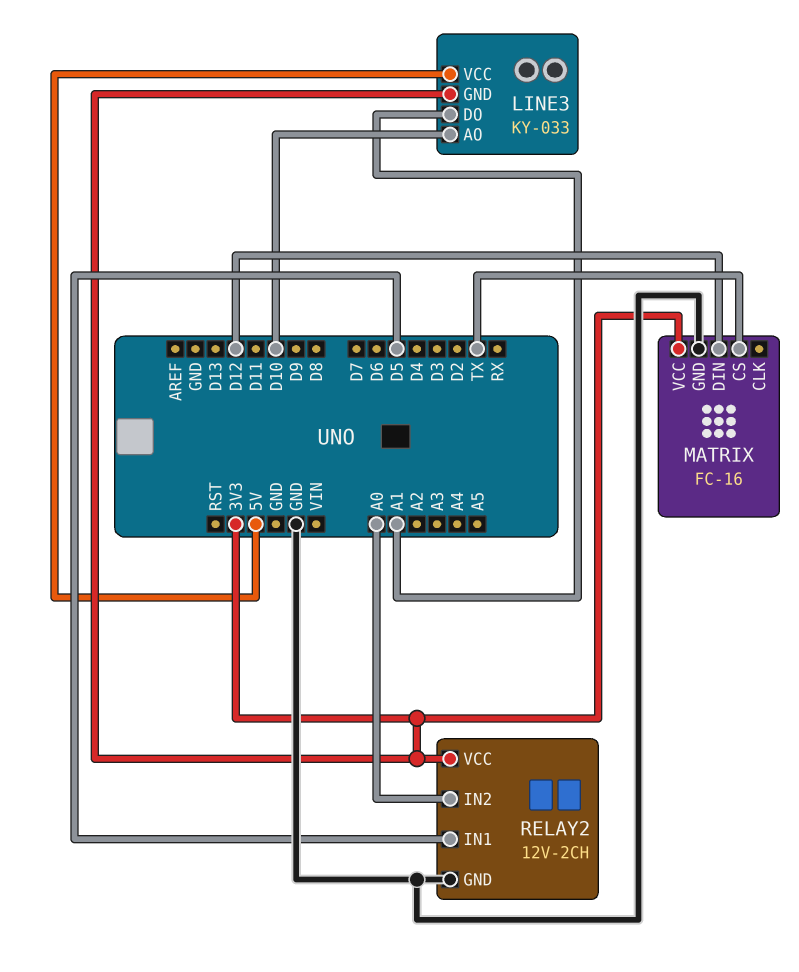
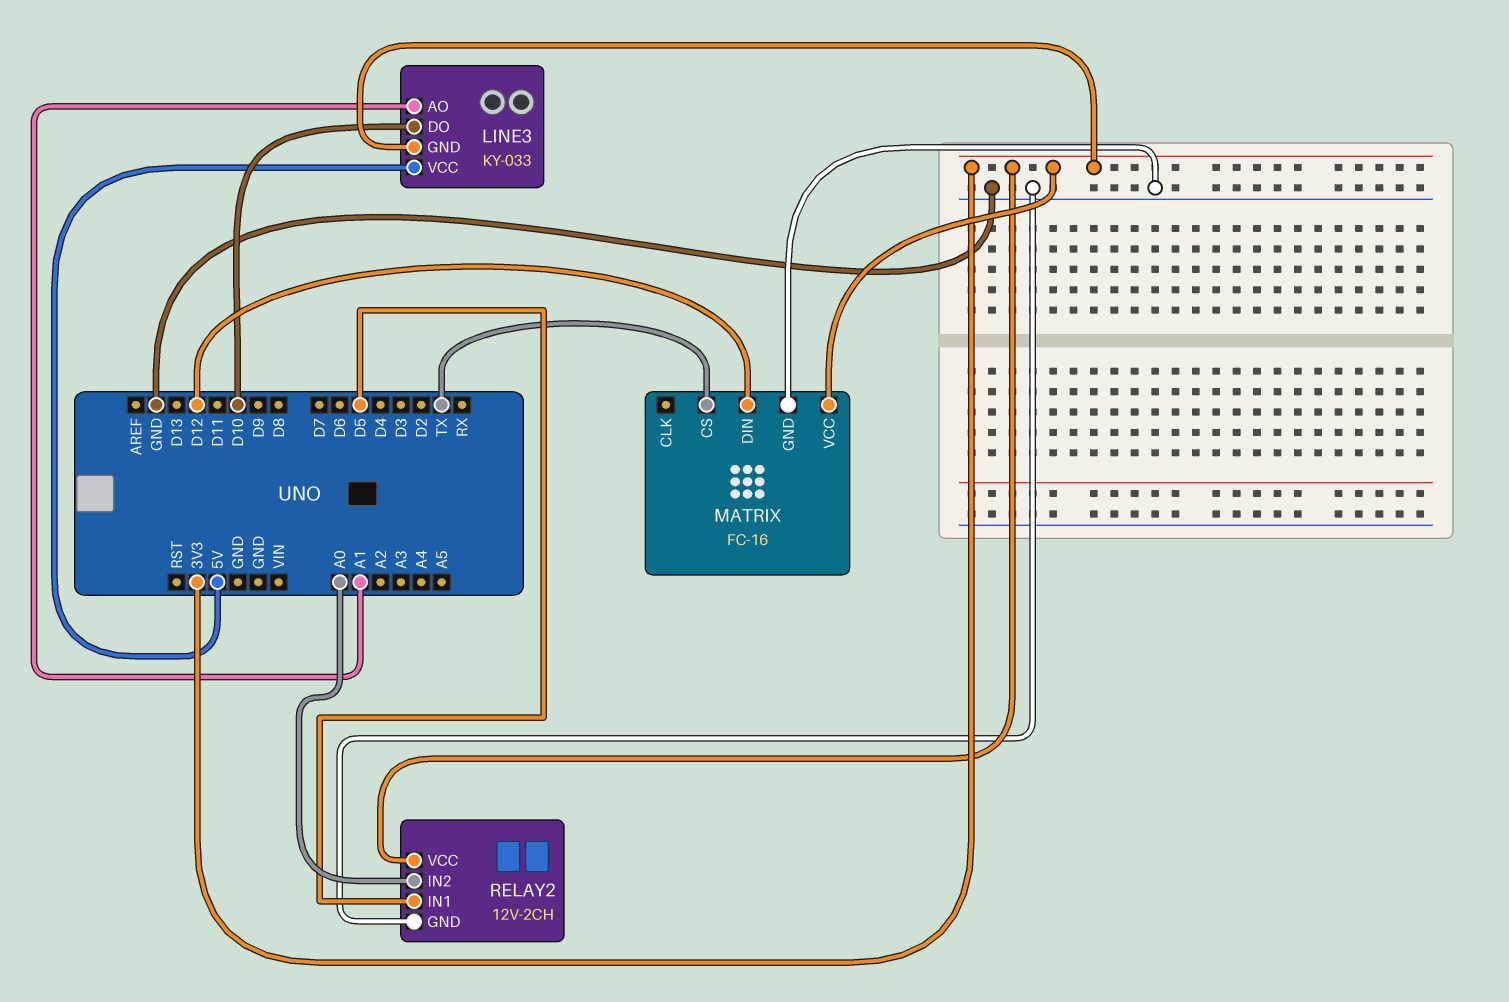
LINE3 pin AO: D10 -> A1
LINE3 pin DO: A1 -> D10

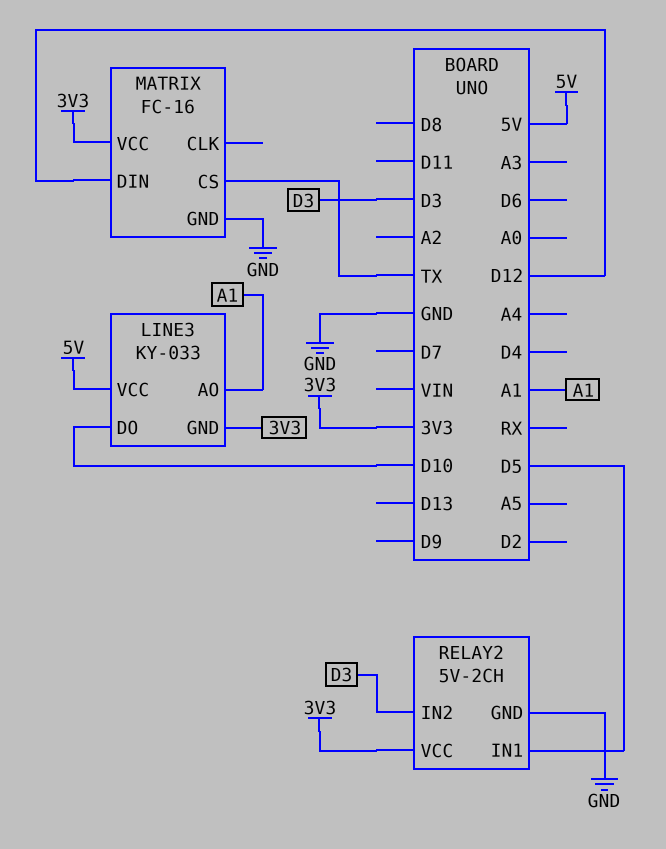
RELAY2: 12V-2CH -> 5V-2CH
RELAY2 pin IN2: A0 -> D3

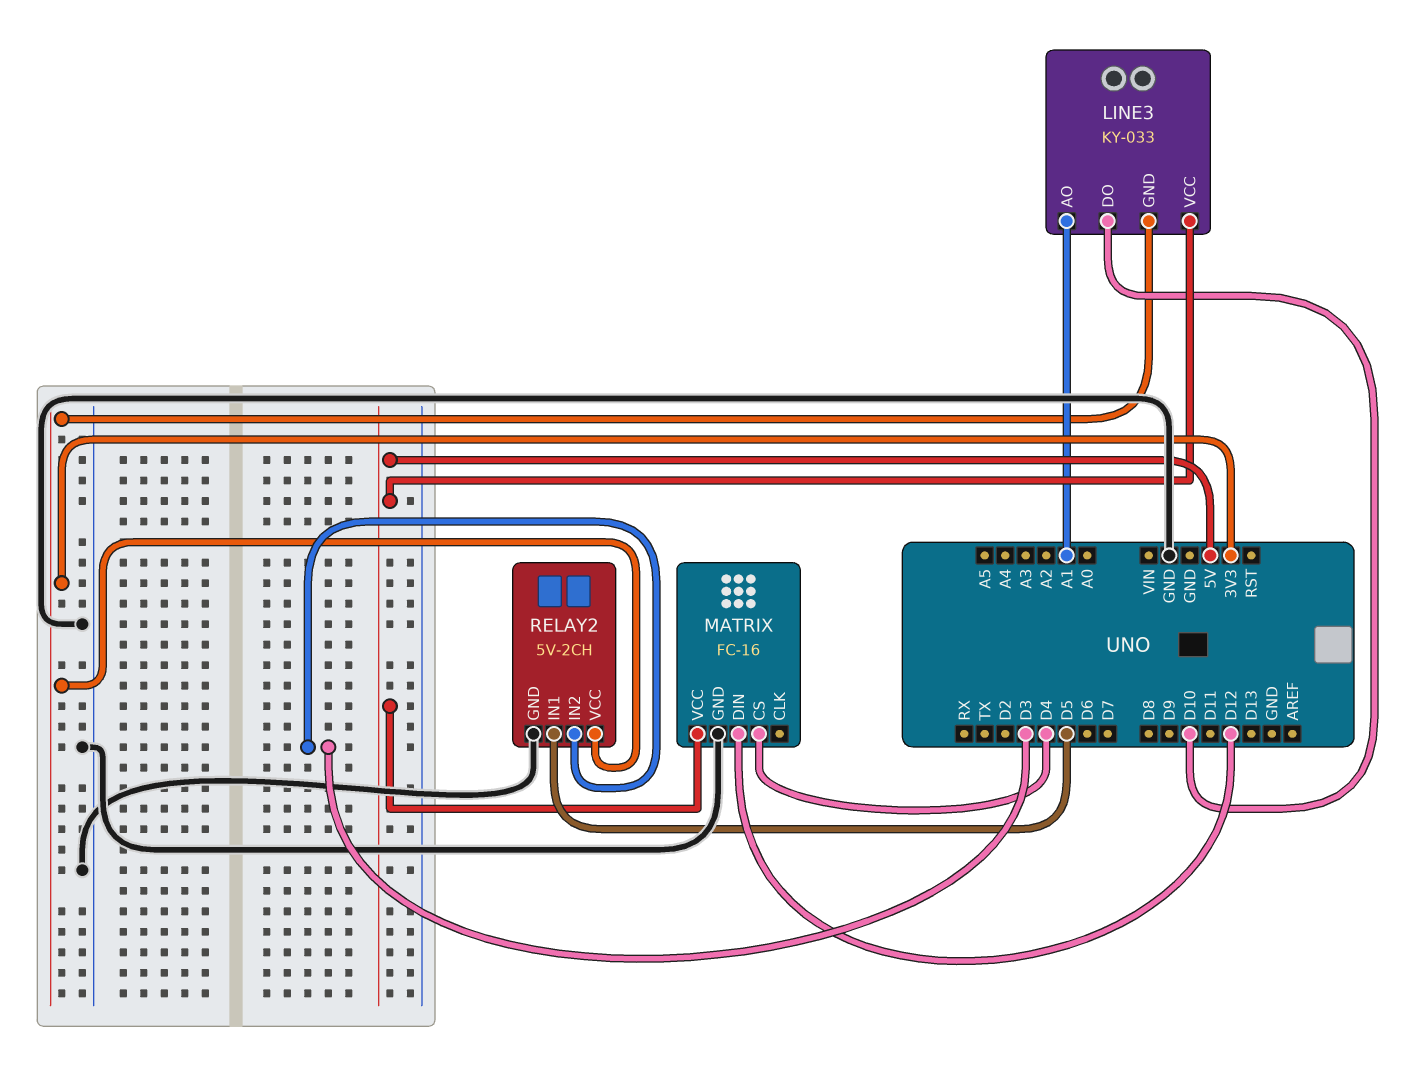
MATRIX pin CS: TX -> D4
MATRIX pin VCC: 3V3 -> 5V

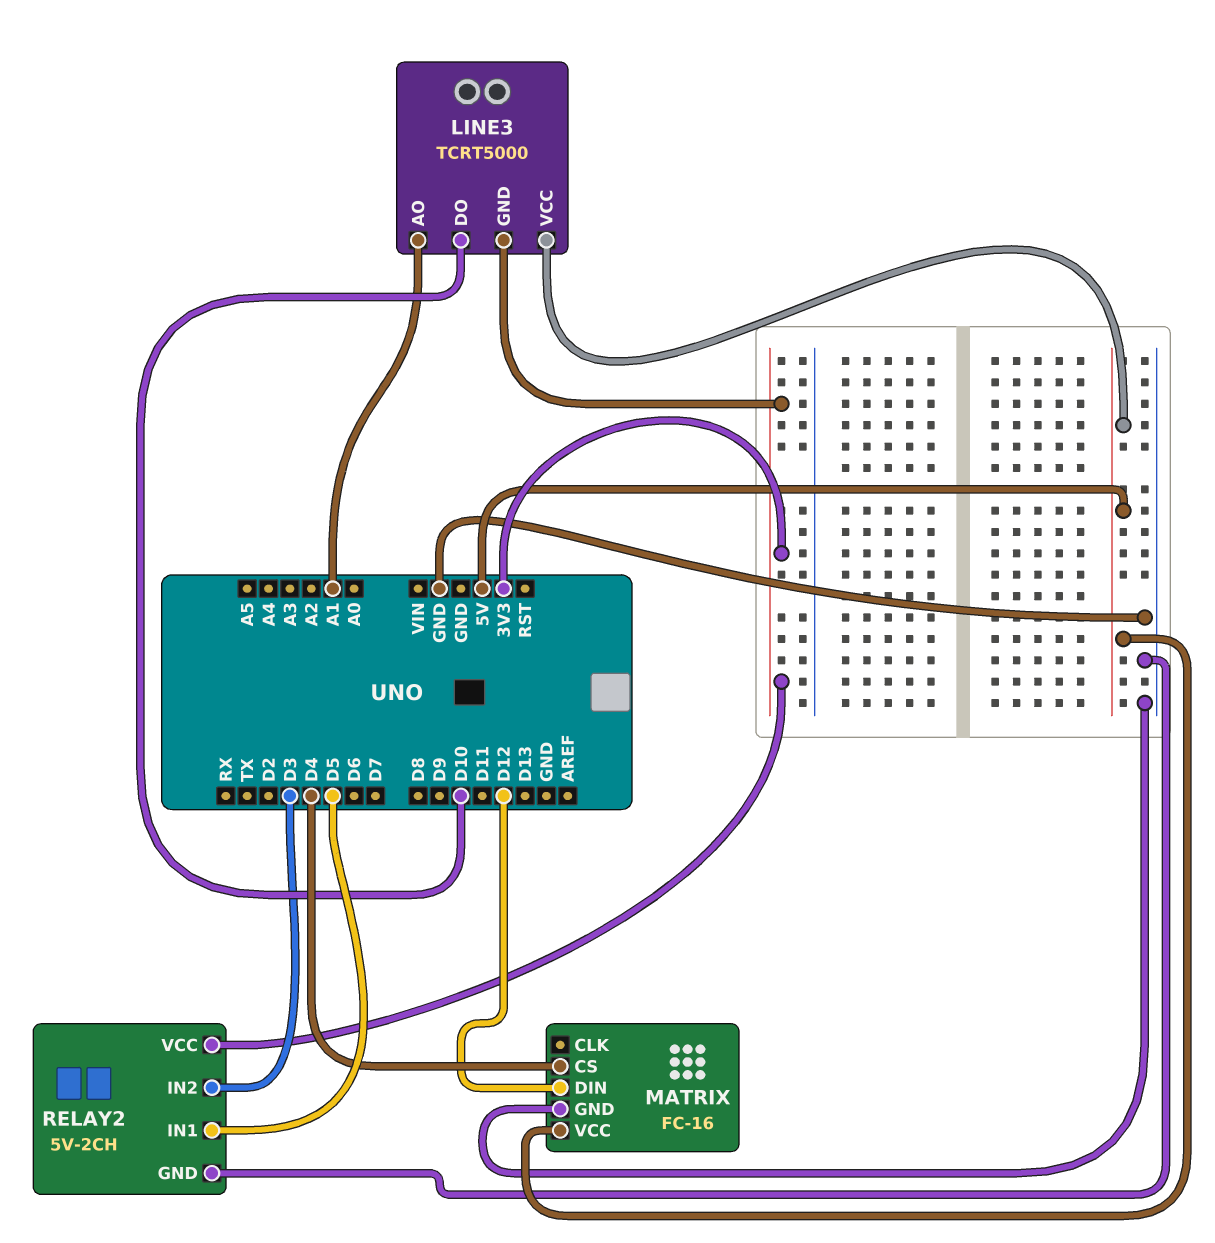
LINE3: KY-033 -> TCRT5000

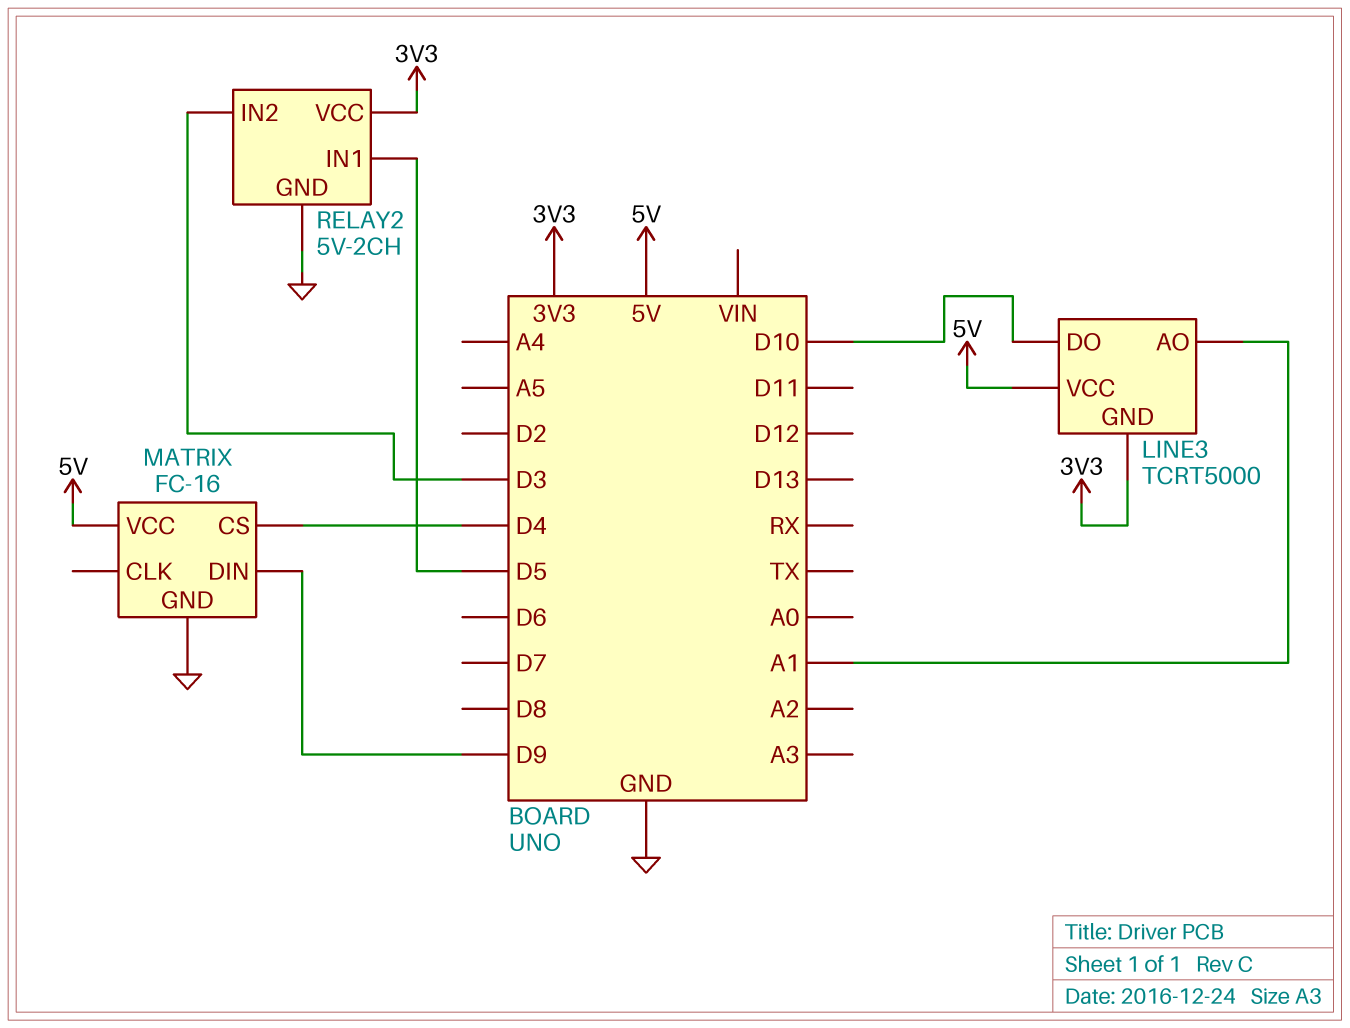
MATRIX pin DIN: D12 -> D9

